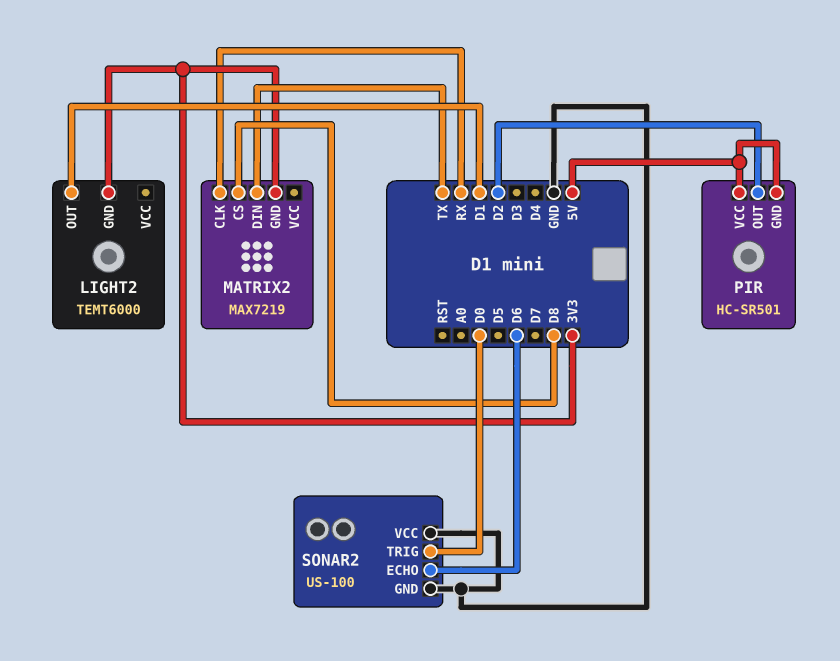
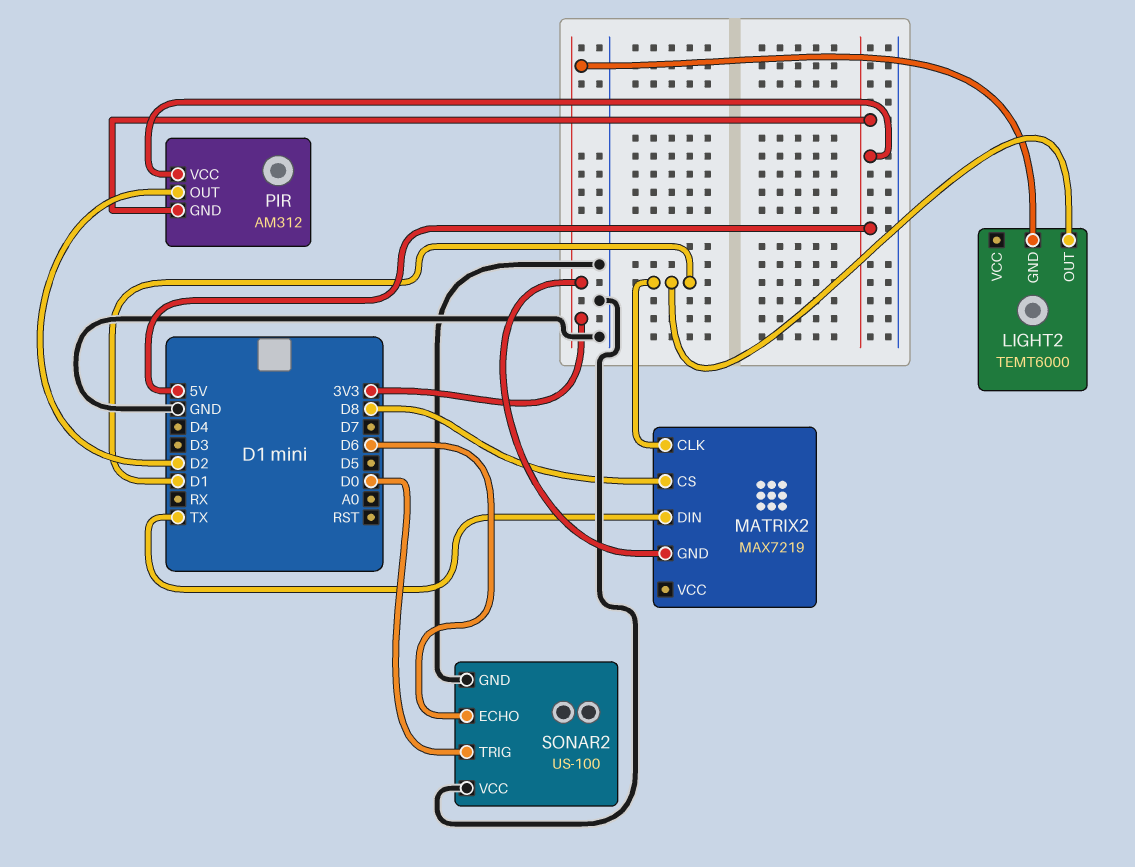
MATRIX2 pin CLK: RX -> D1
PIR: HC-SR501 -> AM312

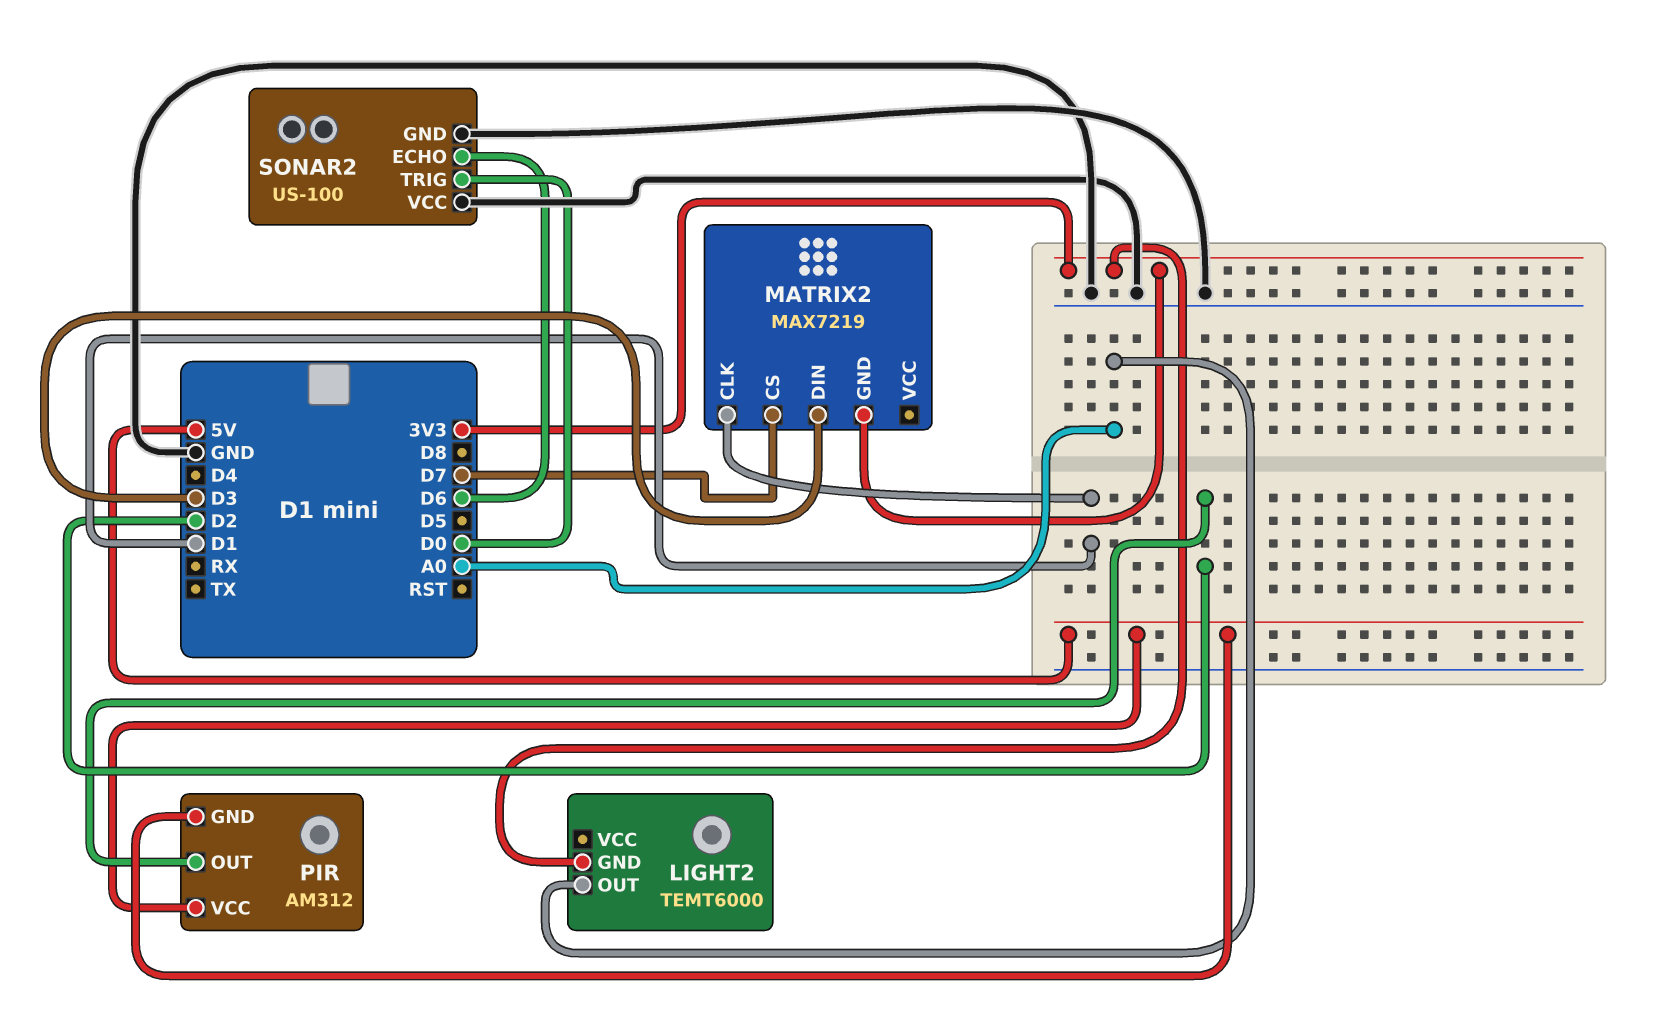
LIGHT2 pin OUT: D1 -> A0
MATRIX2 pin CS: D8 -> D7
MATRIX2 pin DIN: TX -> D3

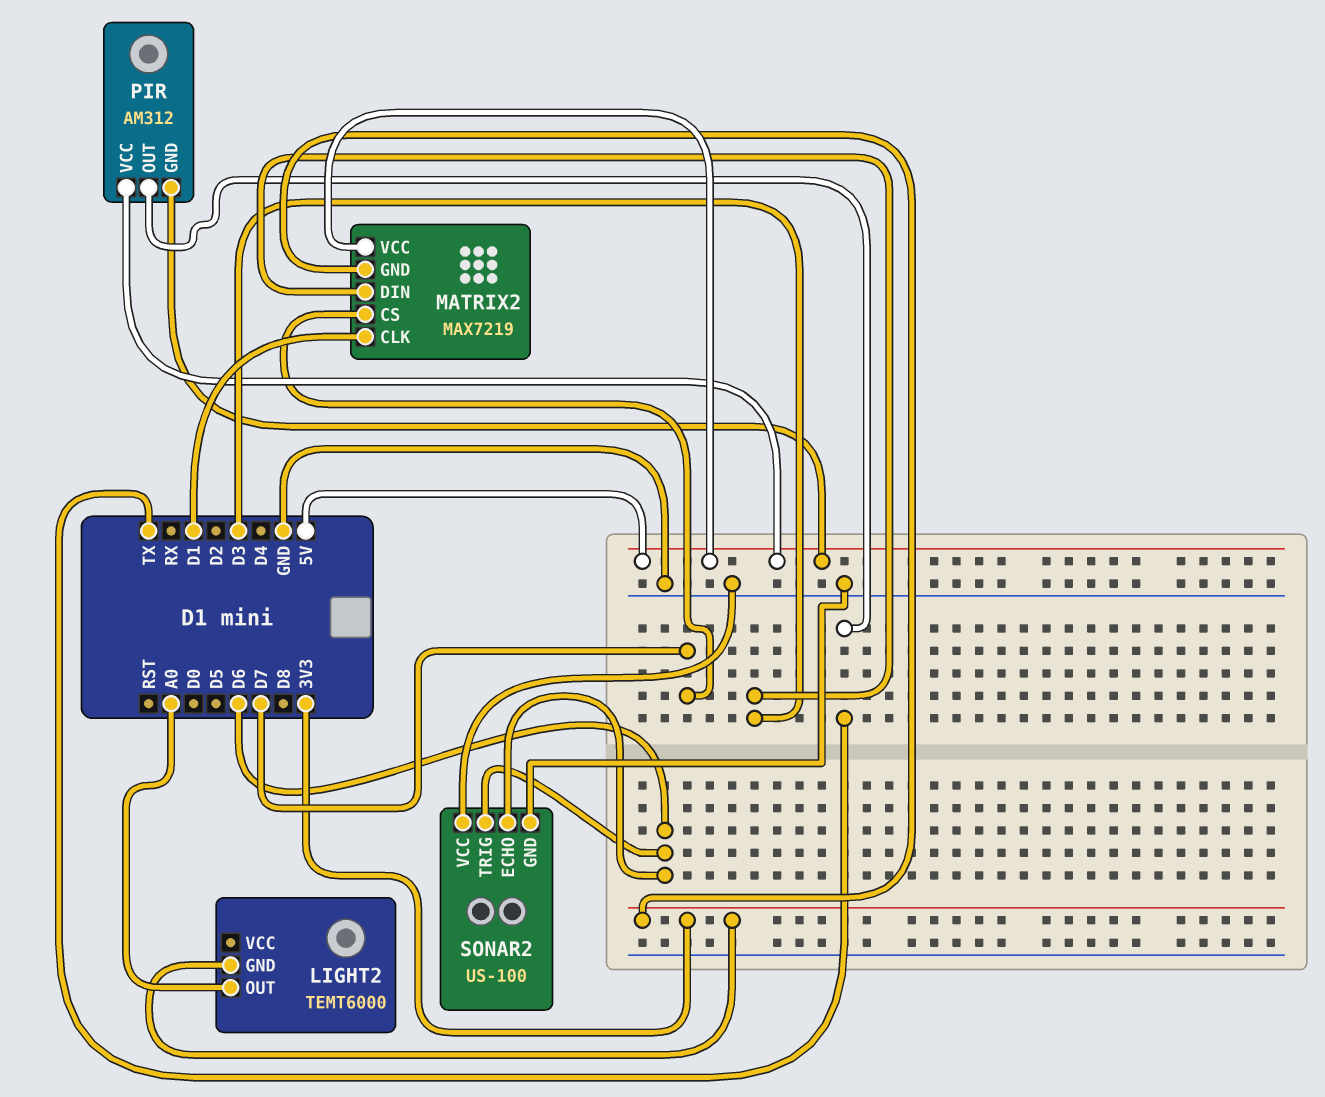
MATRIX2 pin VCC: none -> 5V
PIR pin OUT: D2 -> TX
SONAR2 pin TRIG: D0 -> D6

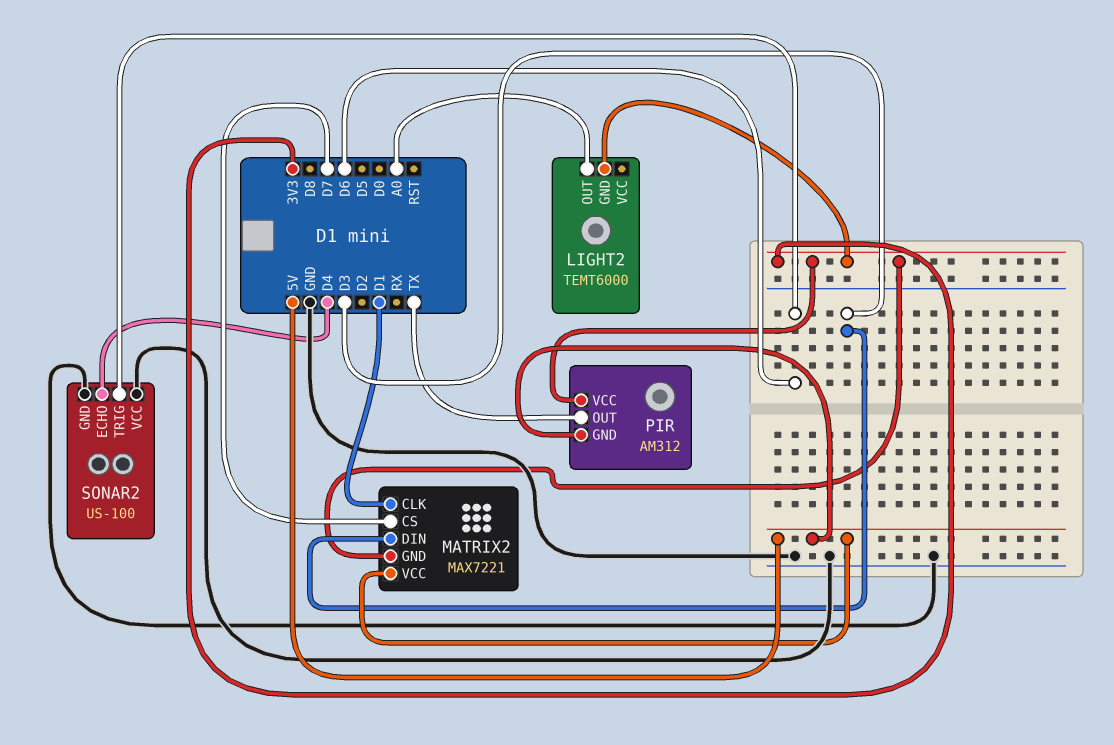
MATRIX2: MAX7219 -> MAX7221
PIR pin VCC: 5V -> 3V3
SONAR2 pin ECHO: D6 -> D4

